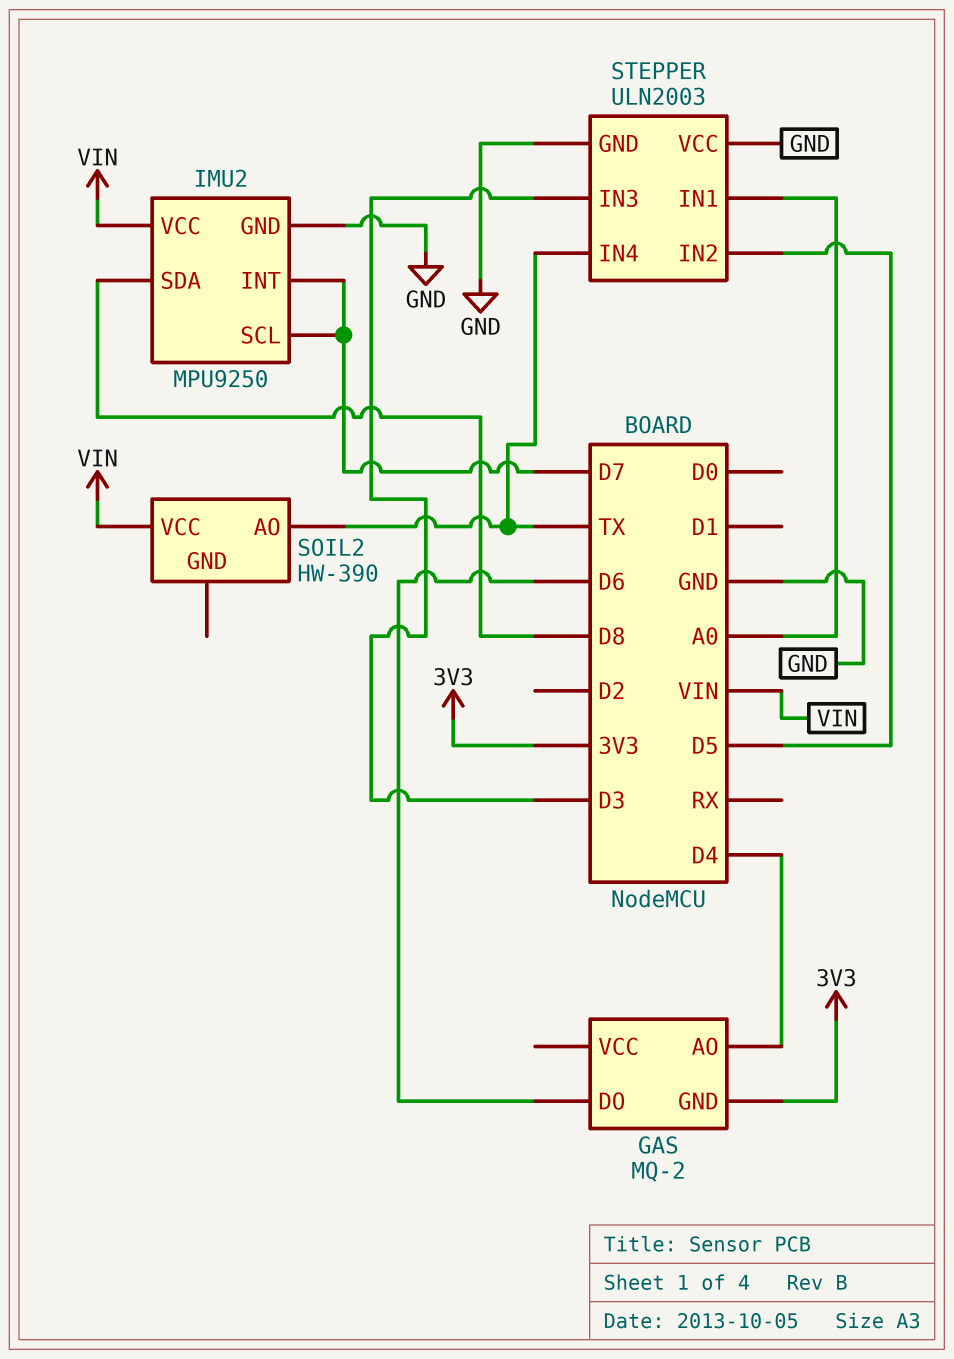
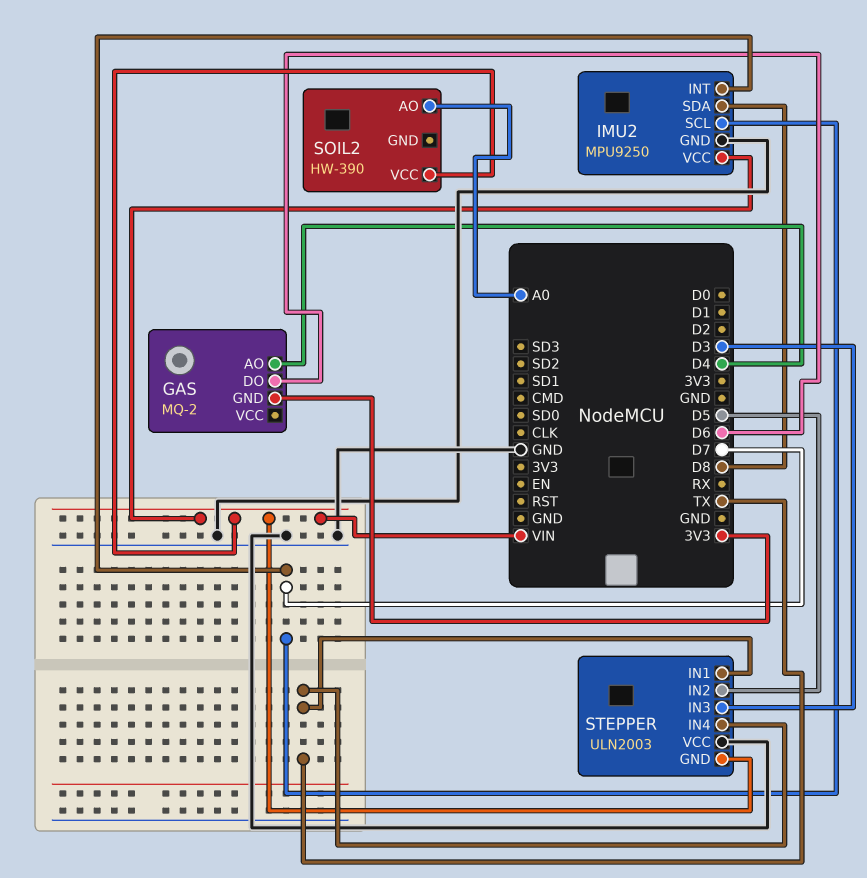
SOIL2 pin AO: TX -> A0
STEPPER pin GND: GND -> VIN
STEPPER pin IN1: A0 -> TX

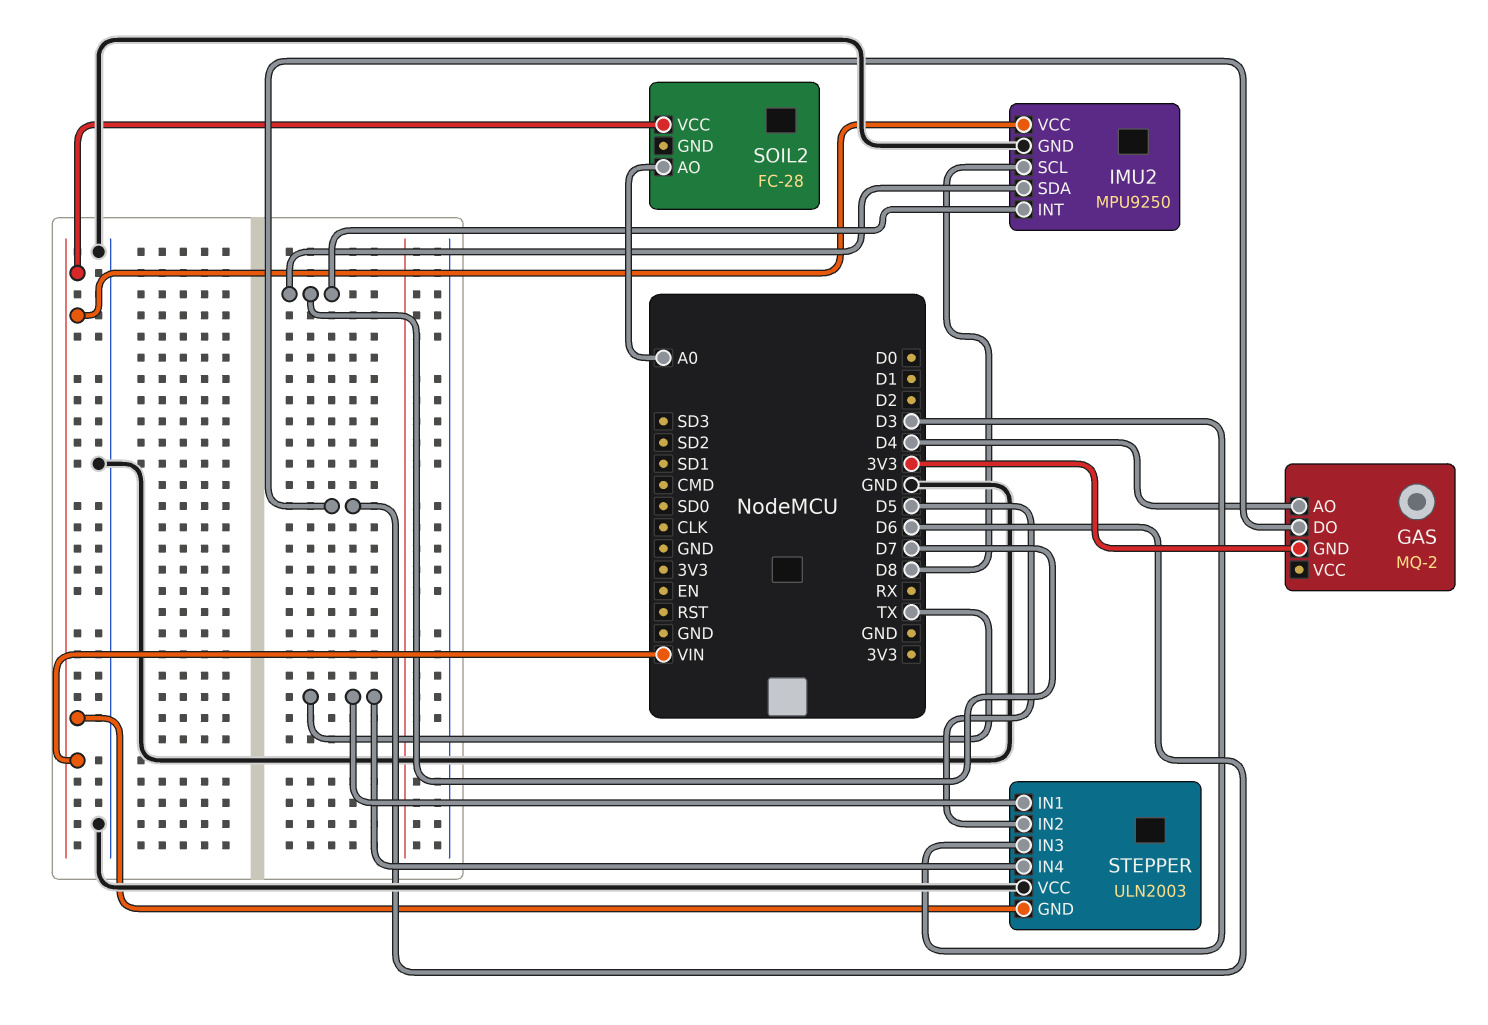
IMU2 pin SCL: D7 -> D8
IMU2 pin SDA: D8 -> D7
SOIL2: HW-390 -> FC-28

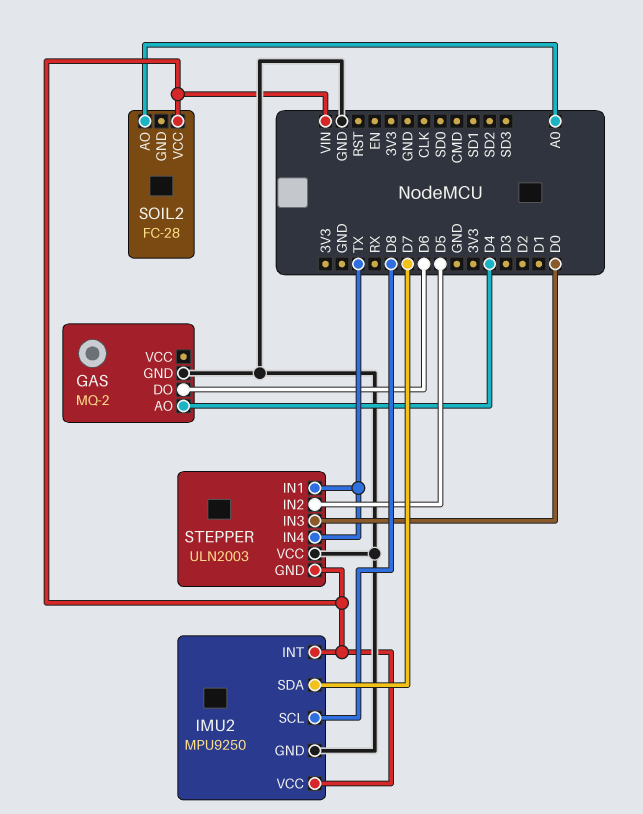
GAS pin GND: 3V3 -> GND
IMU2 pin INT: D7 -> VIN
STEPPER pin IN3: D3 -> D0

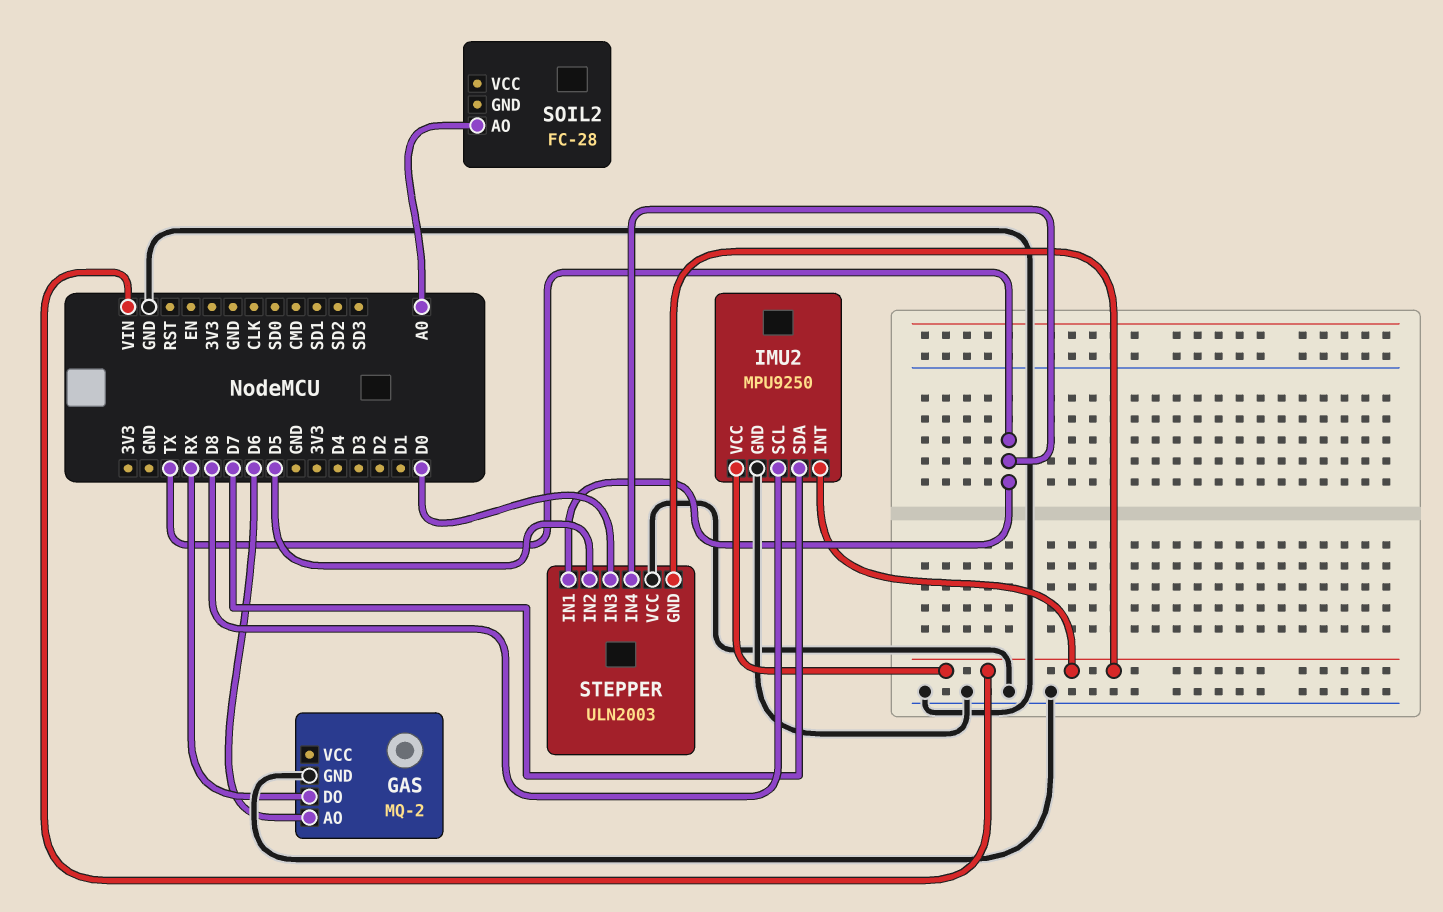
GAS pin AO: D4 -> D6
GAS pin DO: D6 -> RX
SOIL2 pin VCC: VIN -> none

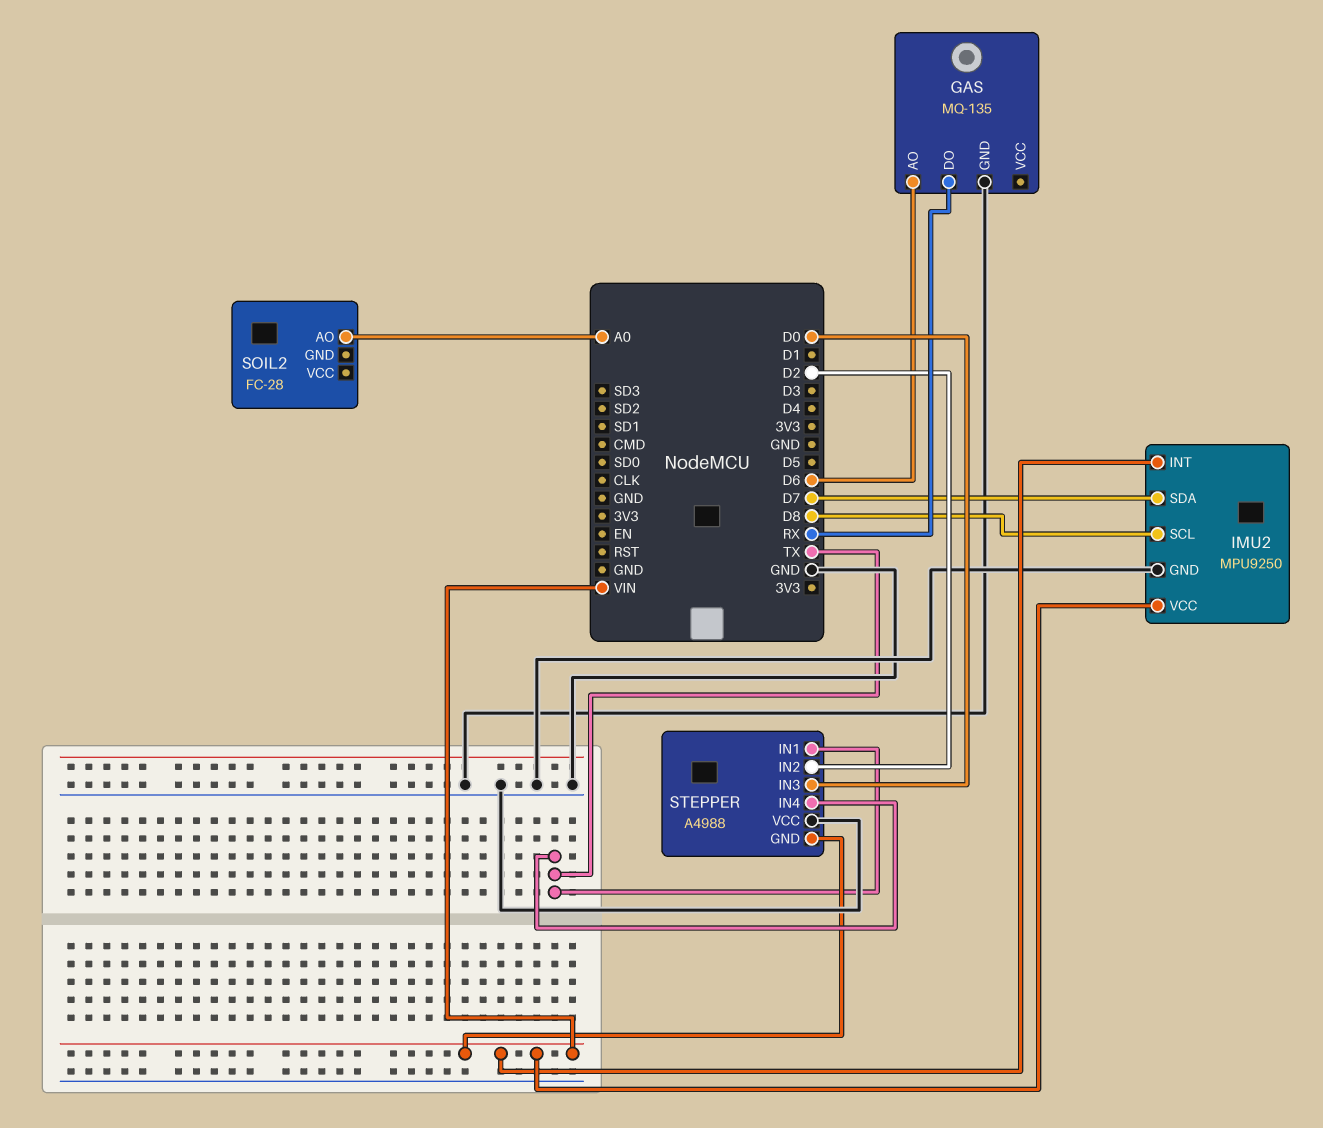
GAS: MQ-2 -> MQ-135
STEPPER: ULN2003 -> A4988
STEPPER pin IN2: D5 -> D2

